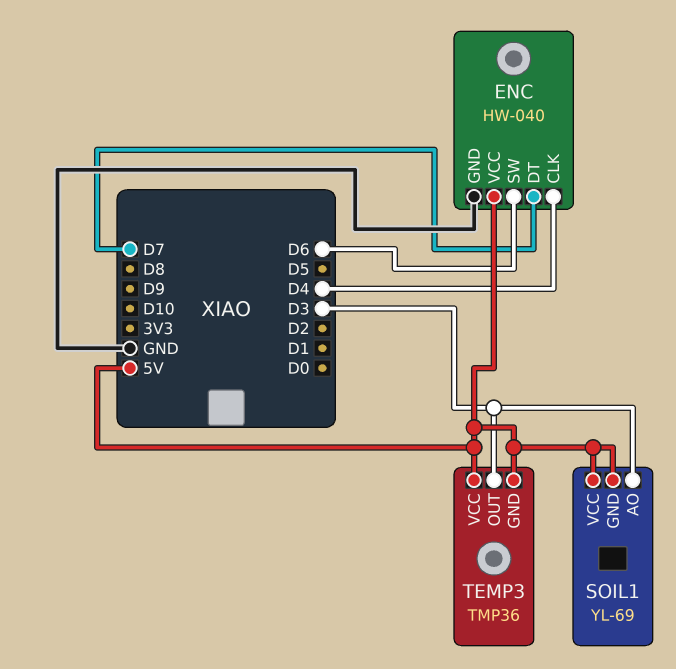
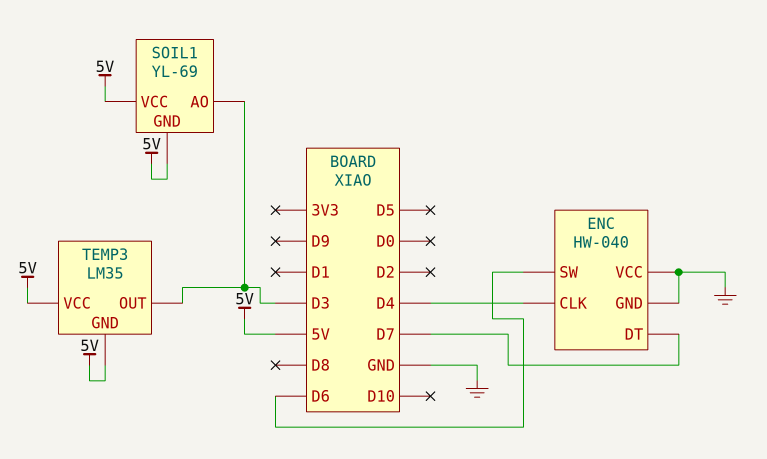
ENC pin VCC: 5V -> GND
TEMP3: TMP36 -> LM35

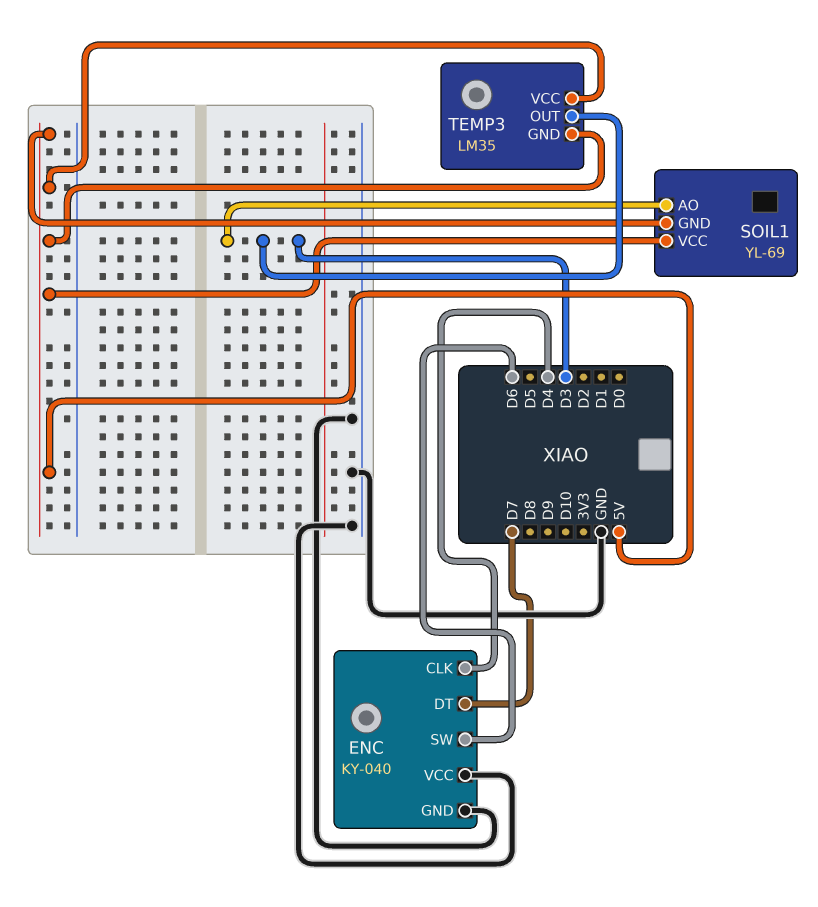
ENC: HW-040 -> KY-040

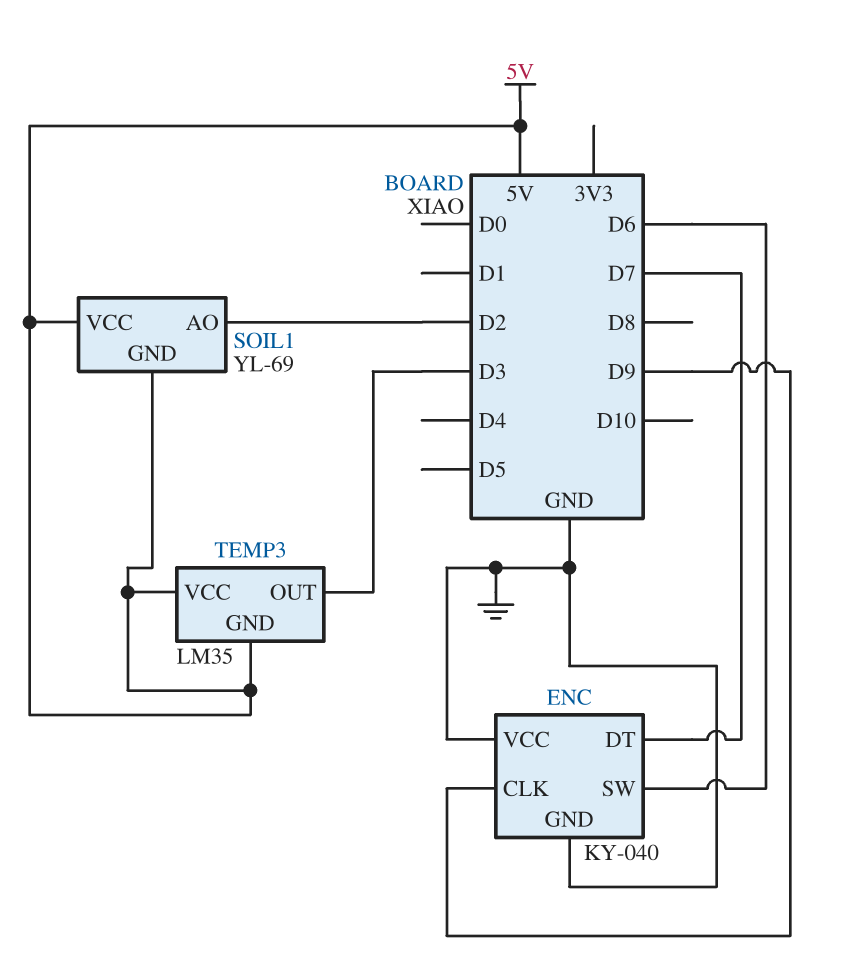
ENC pin CLK: D4 -> D9
SOIL1 pin AO: D3 -> D2

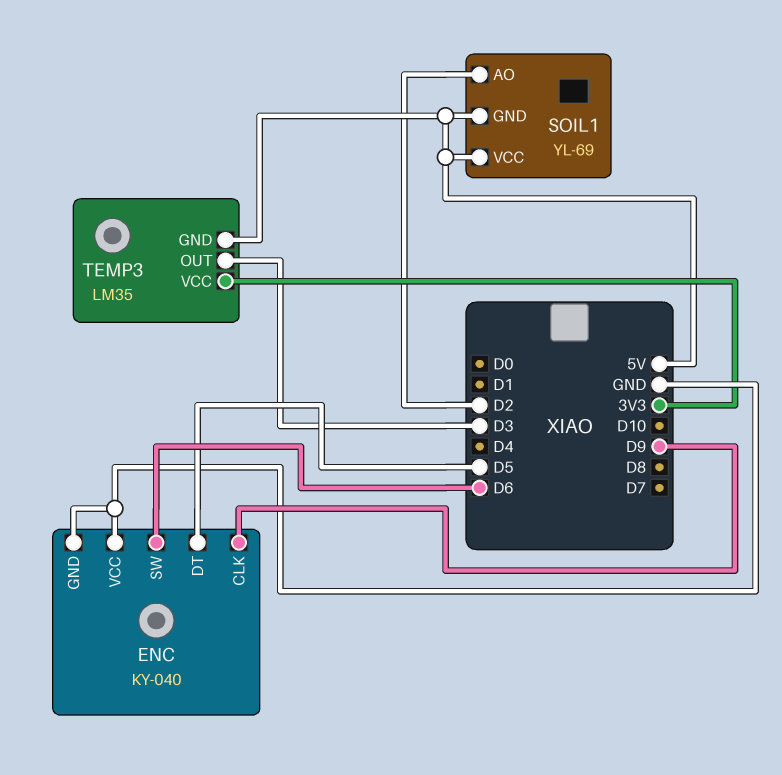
ENC pin DT: D7 -> D5
TEMP3 pin VCC: 5V -> 3V3

